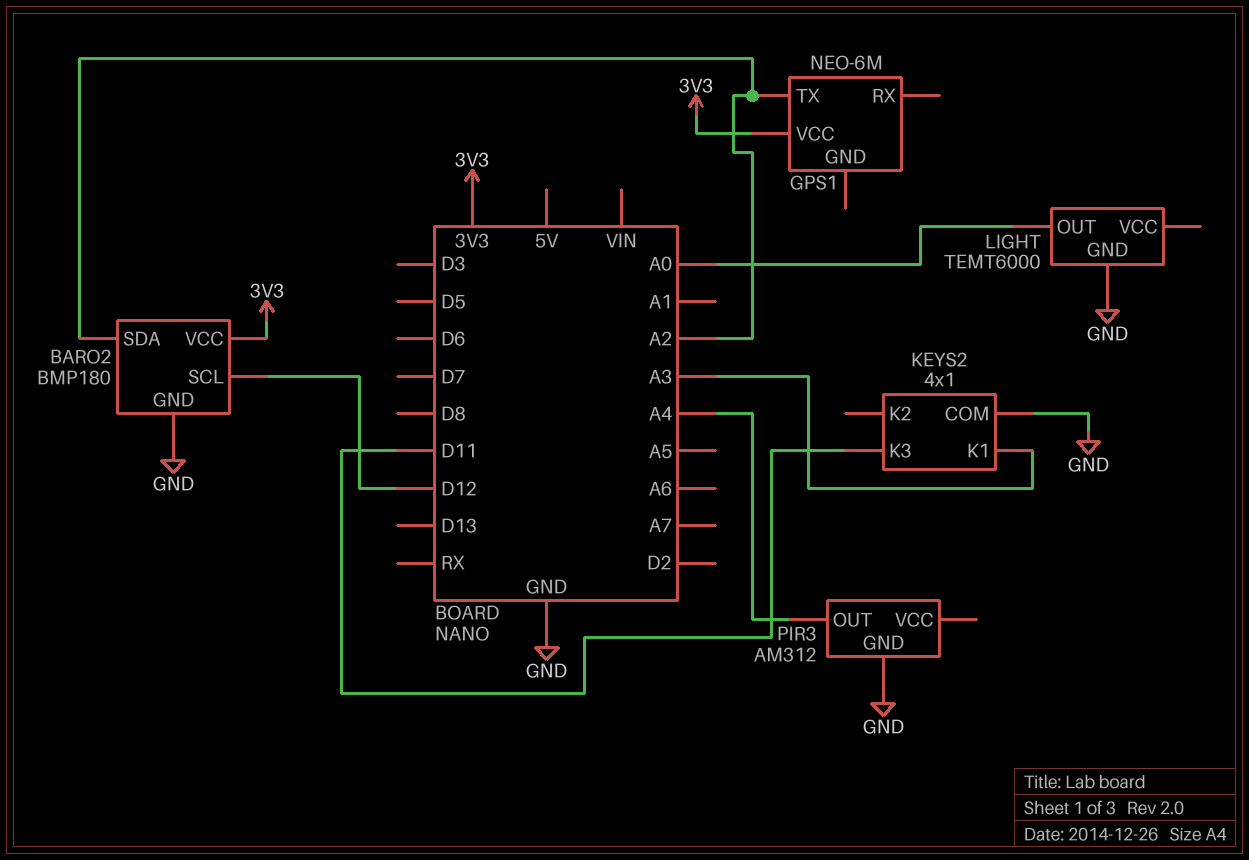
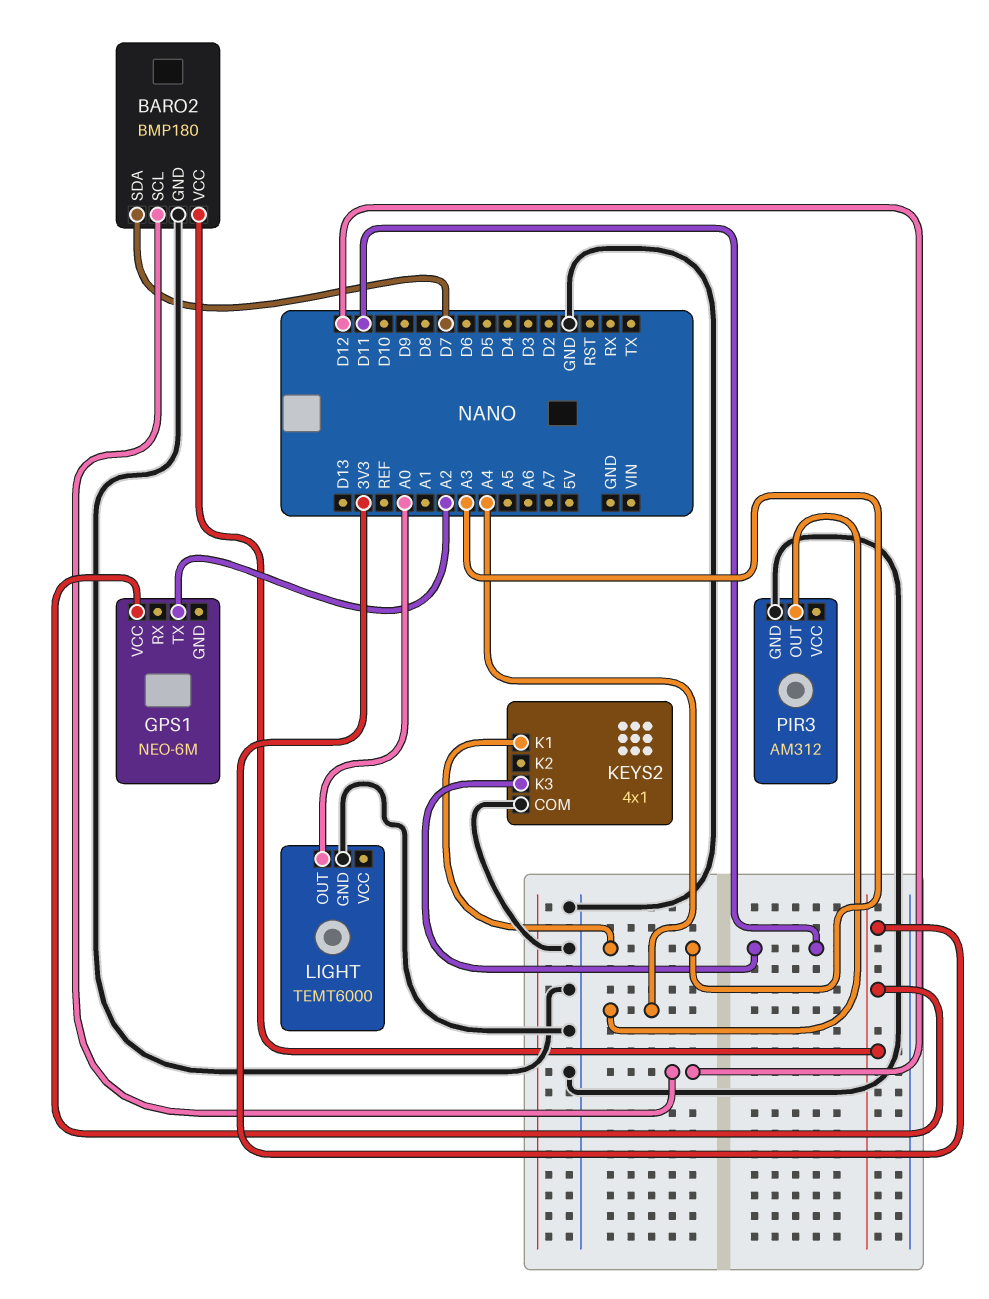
BARO2 pin SDA: A2 -> D7

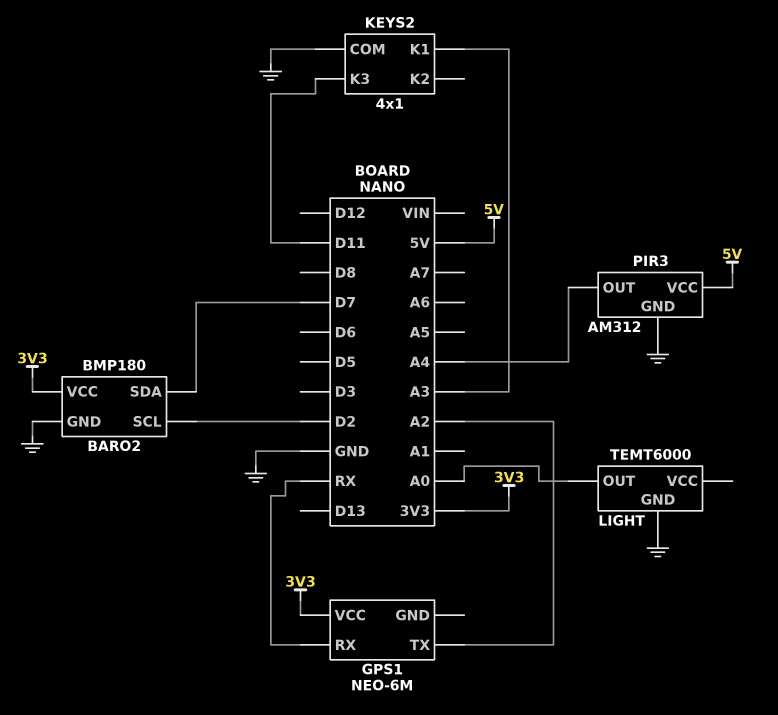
BARO2 pin SCL: D12 -> D2
GPS1 pin RX: none -> RX
PIR3 pin VCC: none -> 5V

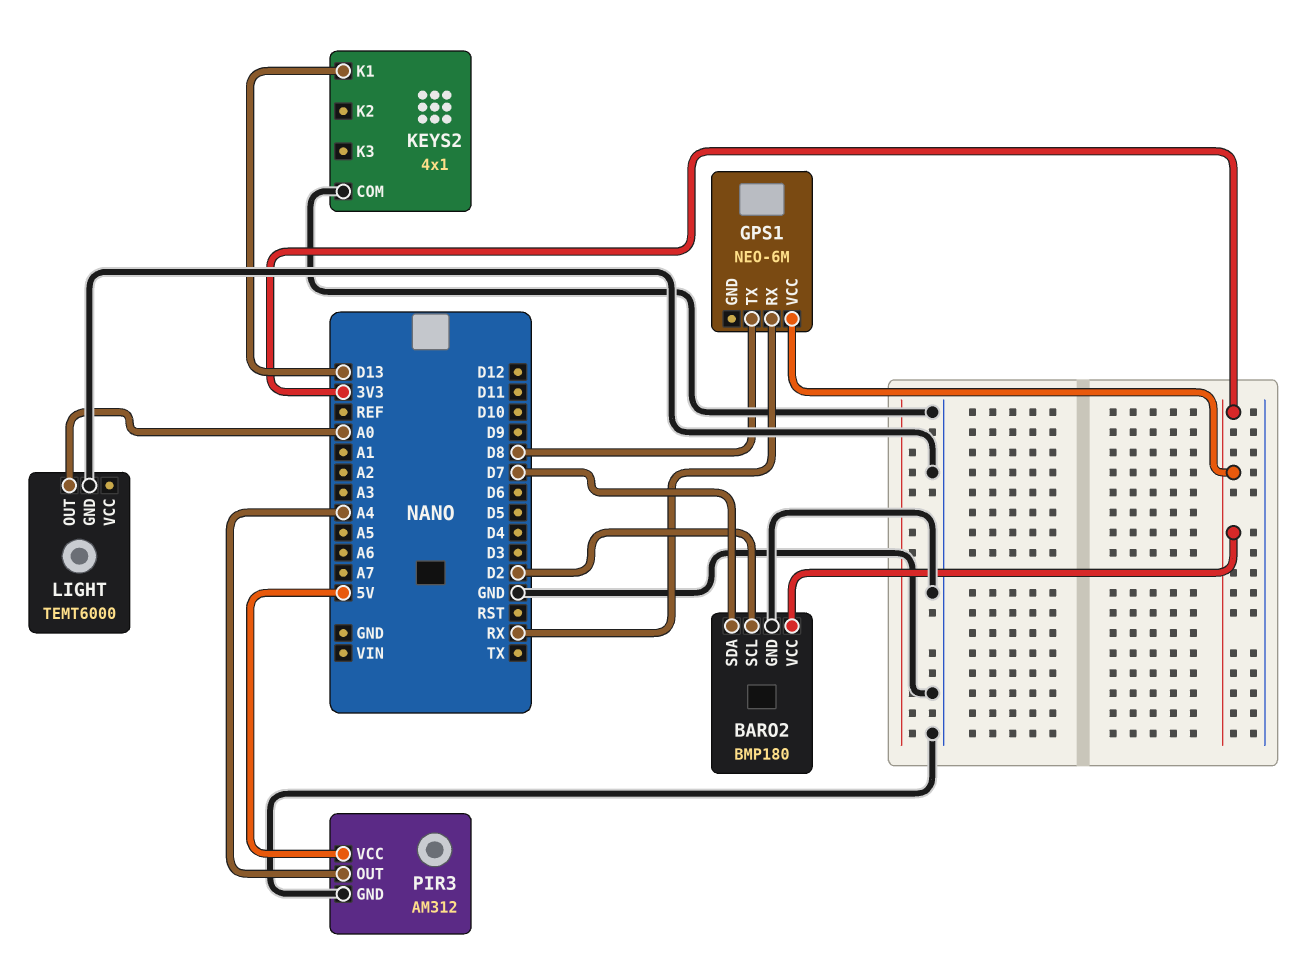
GPS1 pin TX: A2 -> D8
KEYS2 pin K1: A3 -> D13
KEYS2 pin K3: D11 -> none

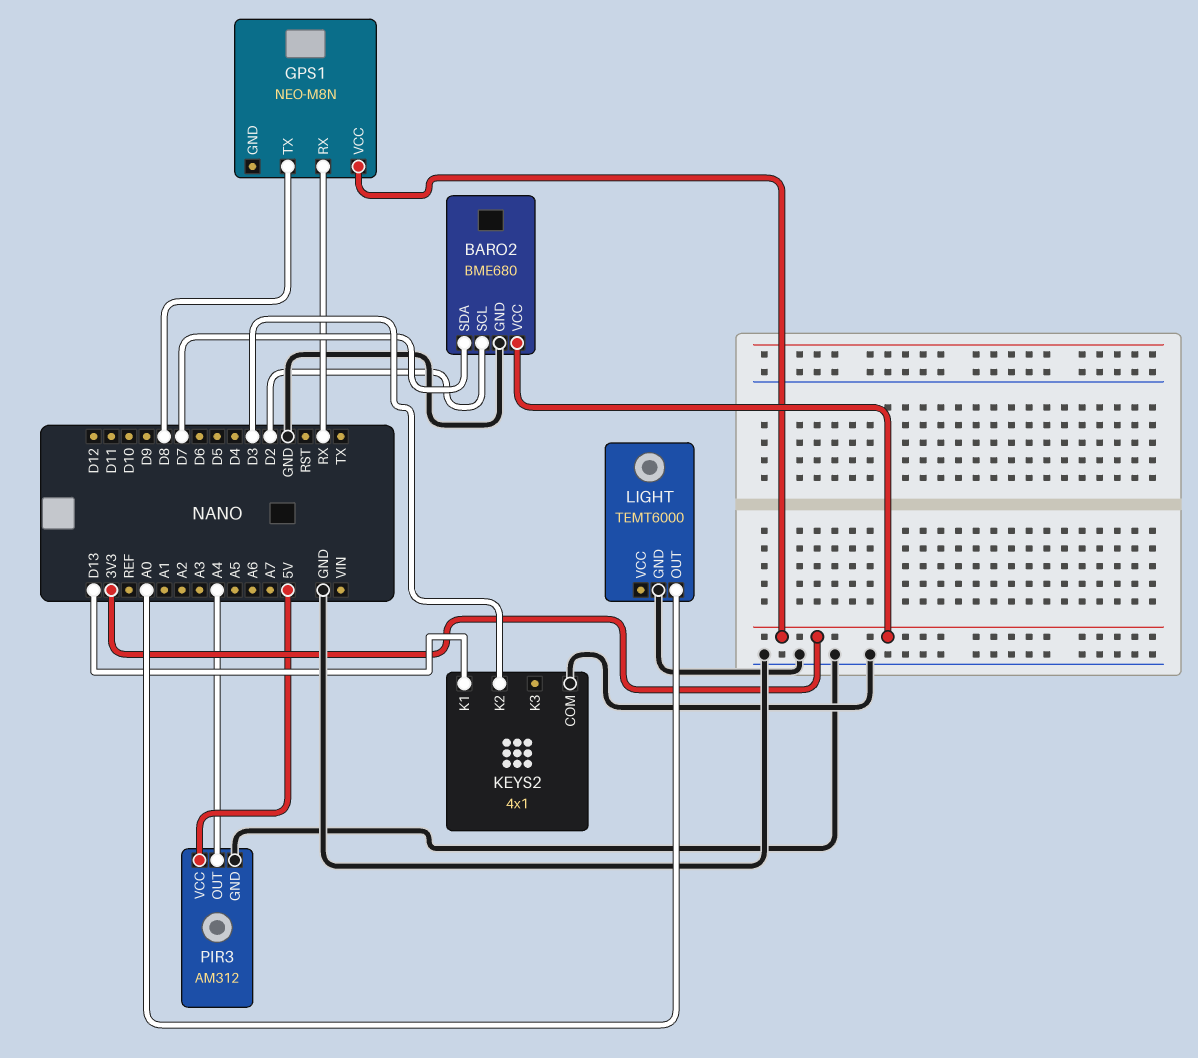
BARO2: BMP180 -> BME680
GPS1: NEO-6M -> NEO-M8N
KEYS2 pin K2: none -> D3

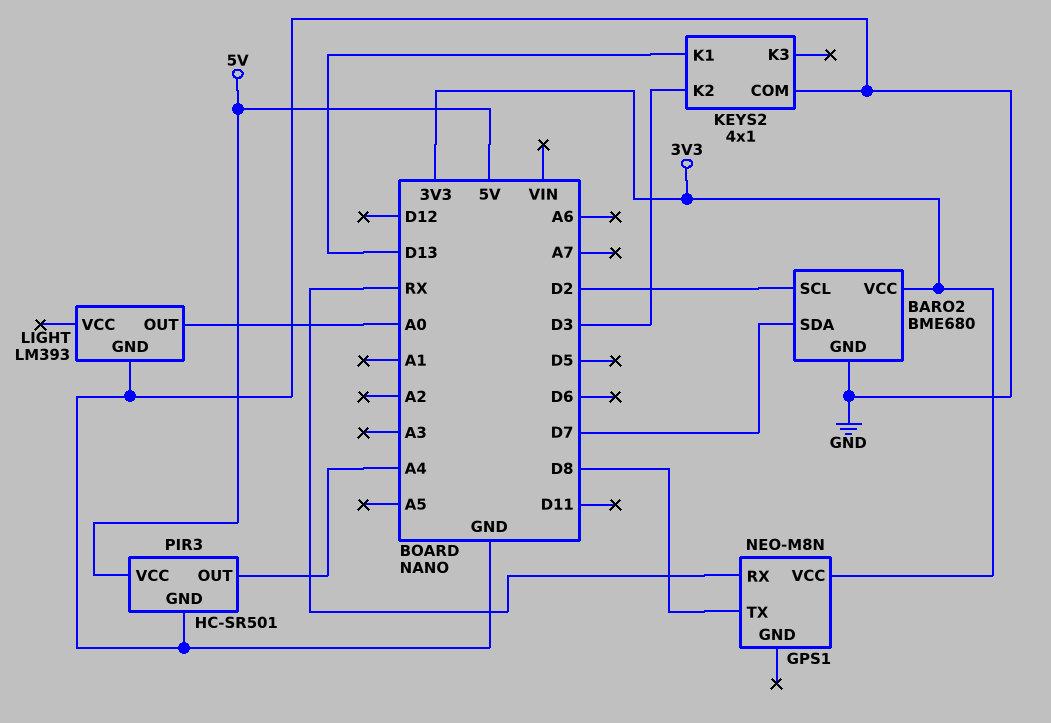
LIGHT: TEMT6000 -> LM393
PIR3: AM312 -> HC-SR501

